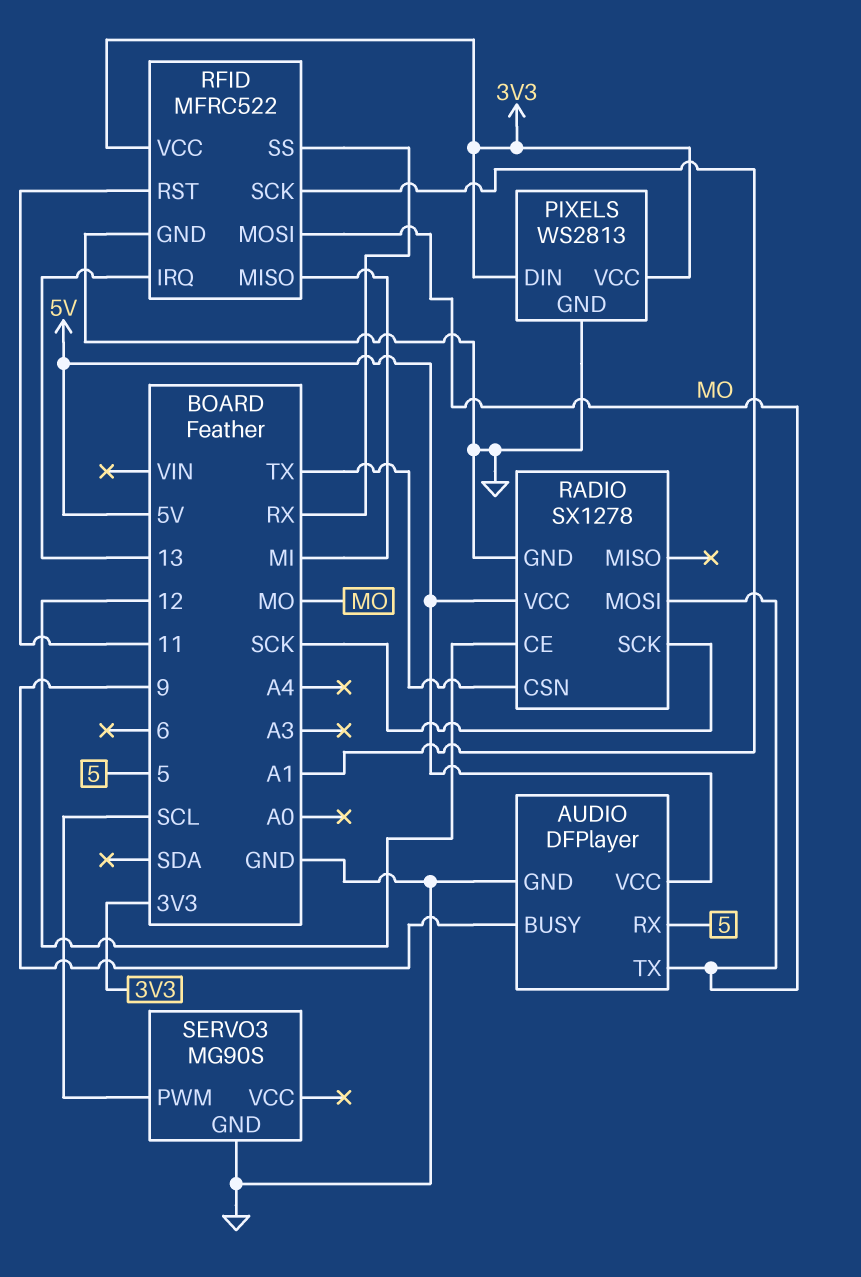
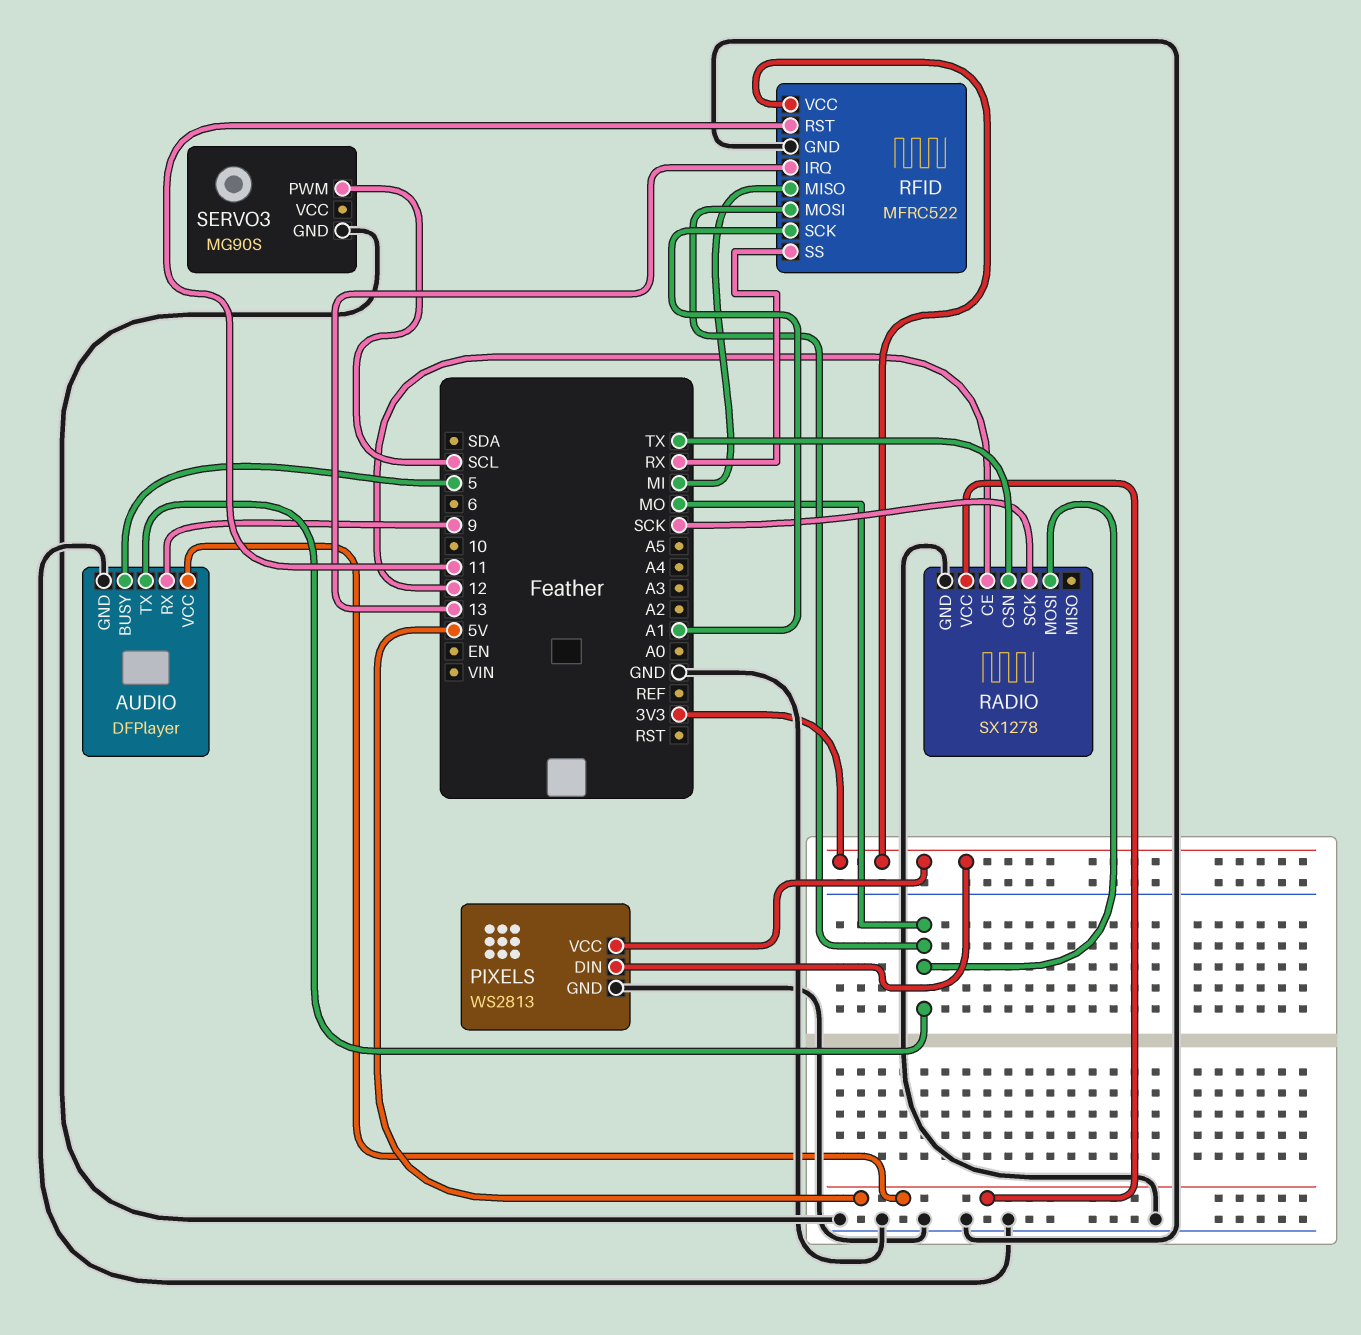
AUDIO pin BUSY: 9 -> 5
AUDIO pin RX: 5 -> 9

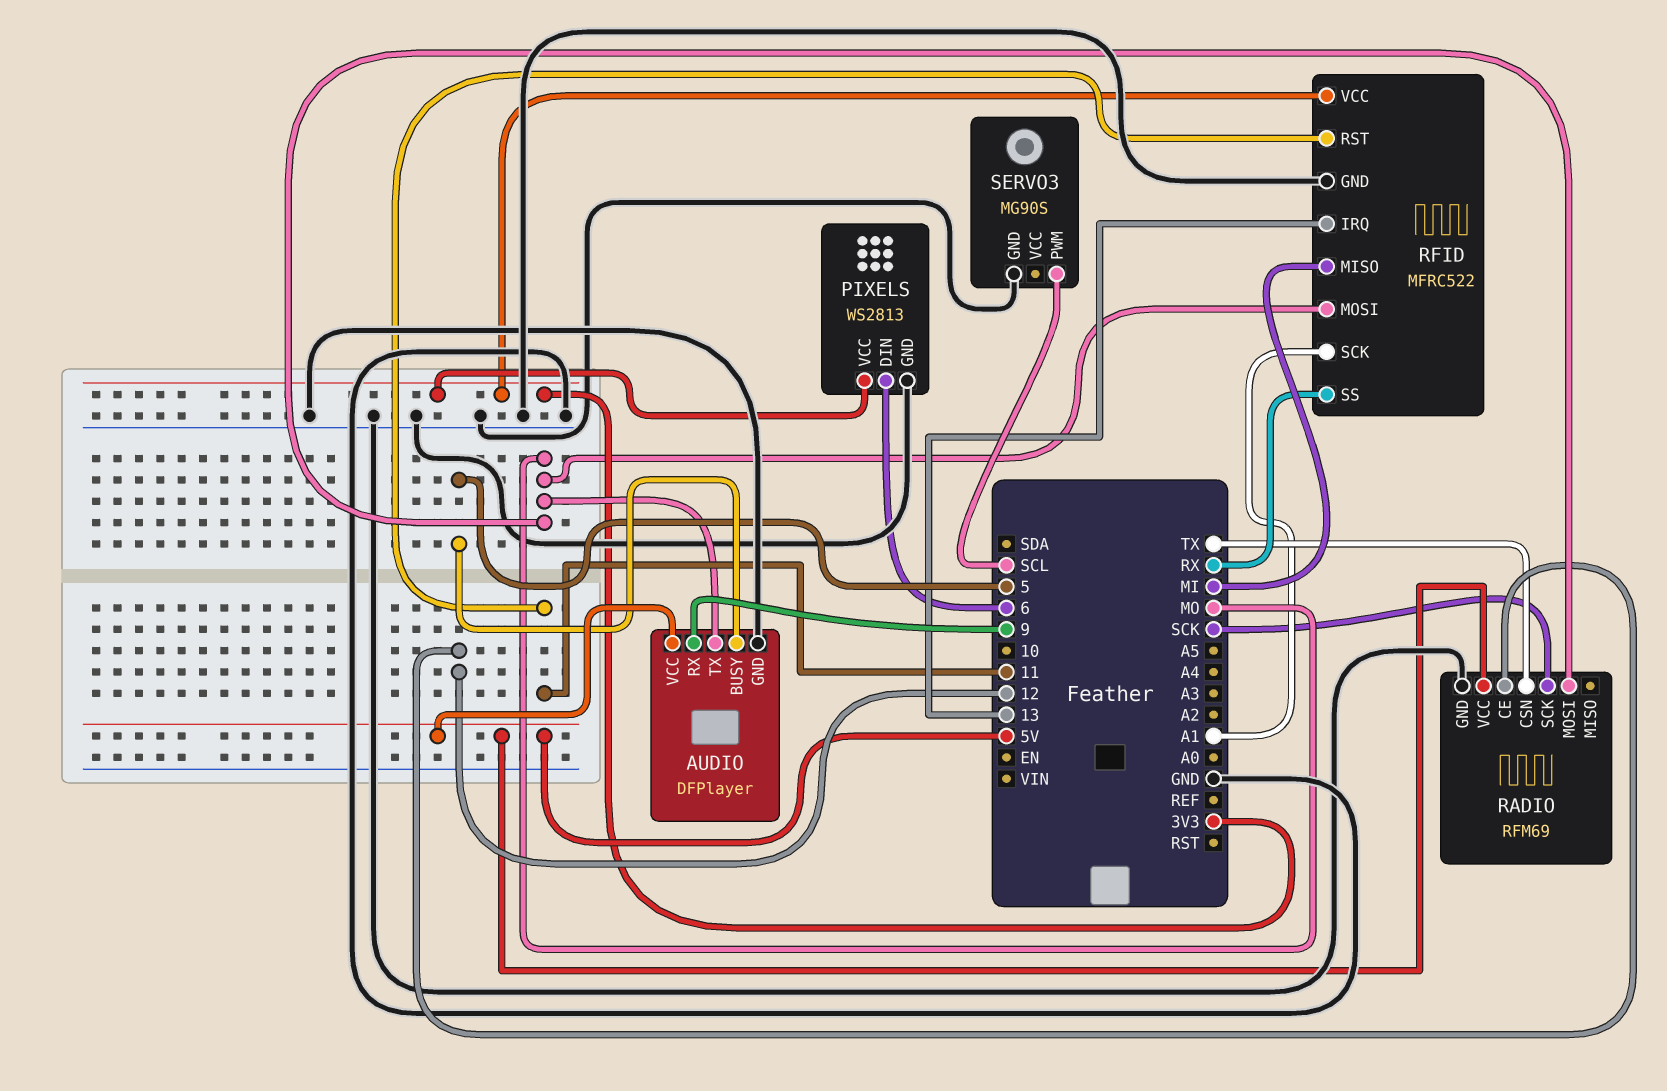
PIXELS pin DIN: 3V3 -> 6
RADIO: SX1278 -> RFM69

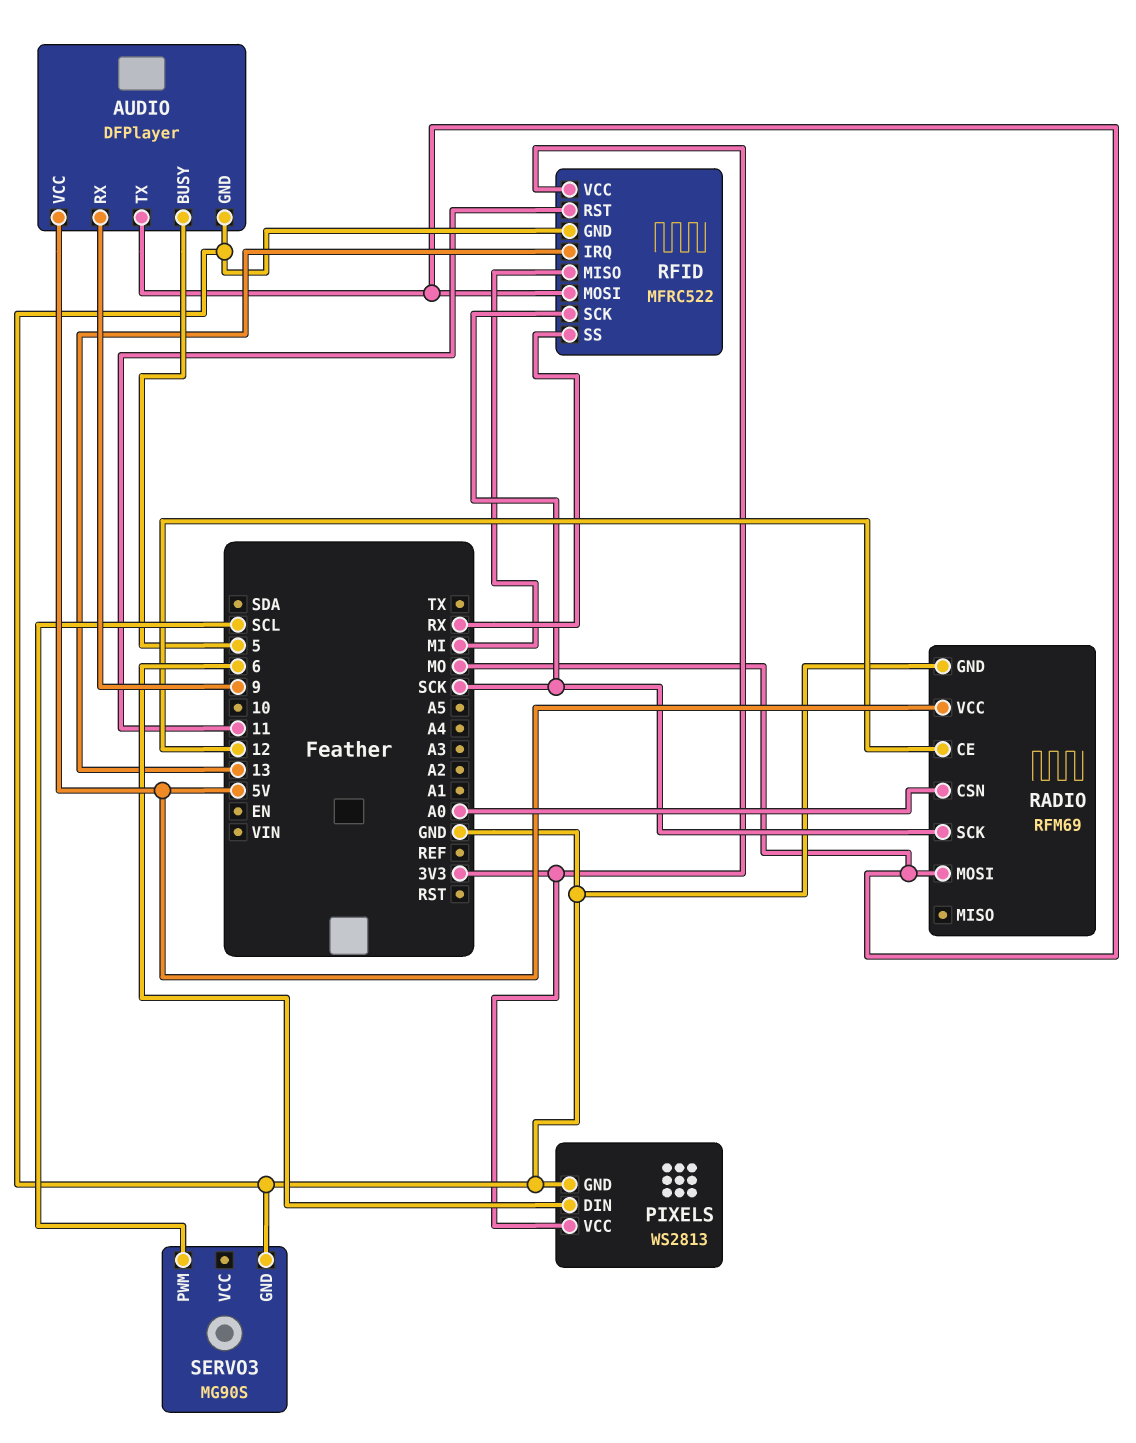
RADIO pin CSN: TX -> A0
RFID pin SCK: A1 -> SCK

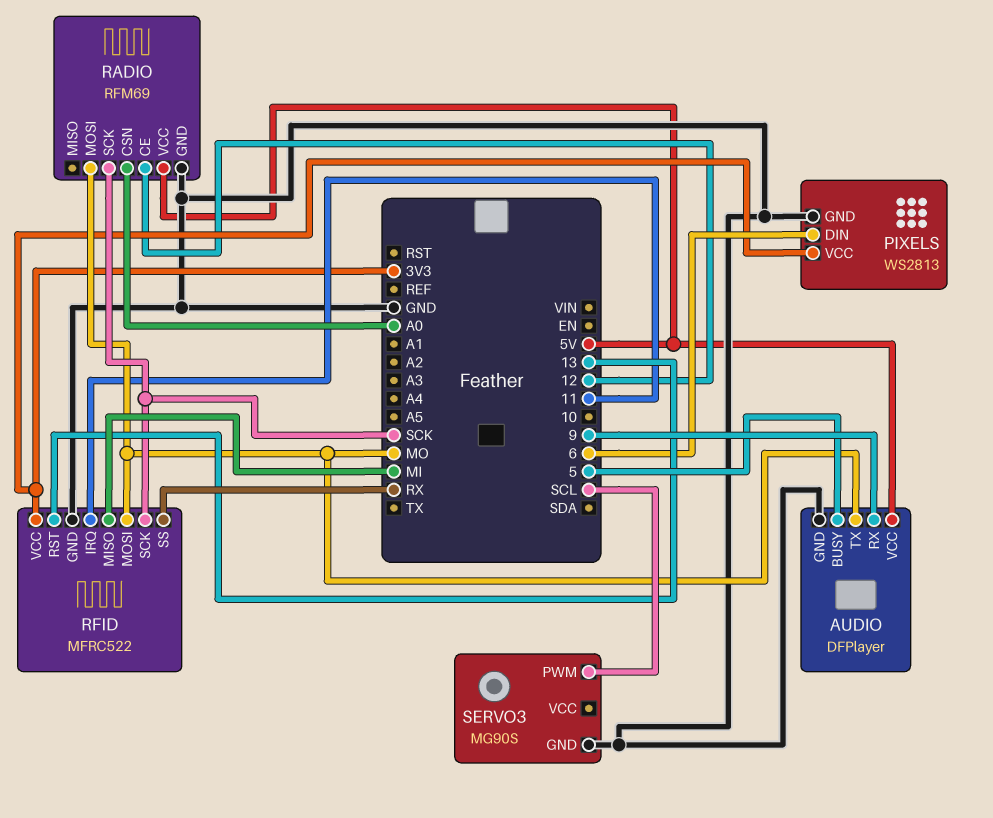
RFID pin IRQ: 13 -> 11
RFID pin RST: 11 -> 13

